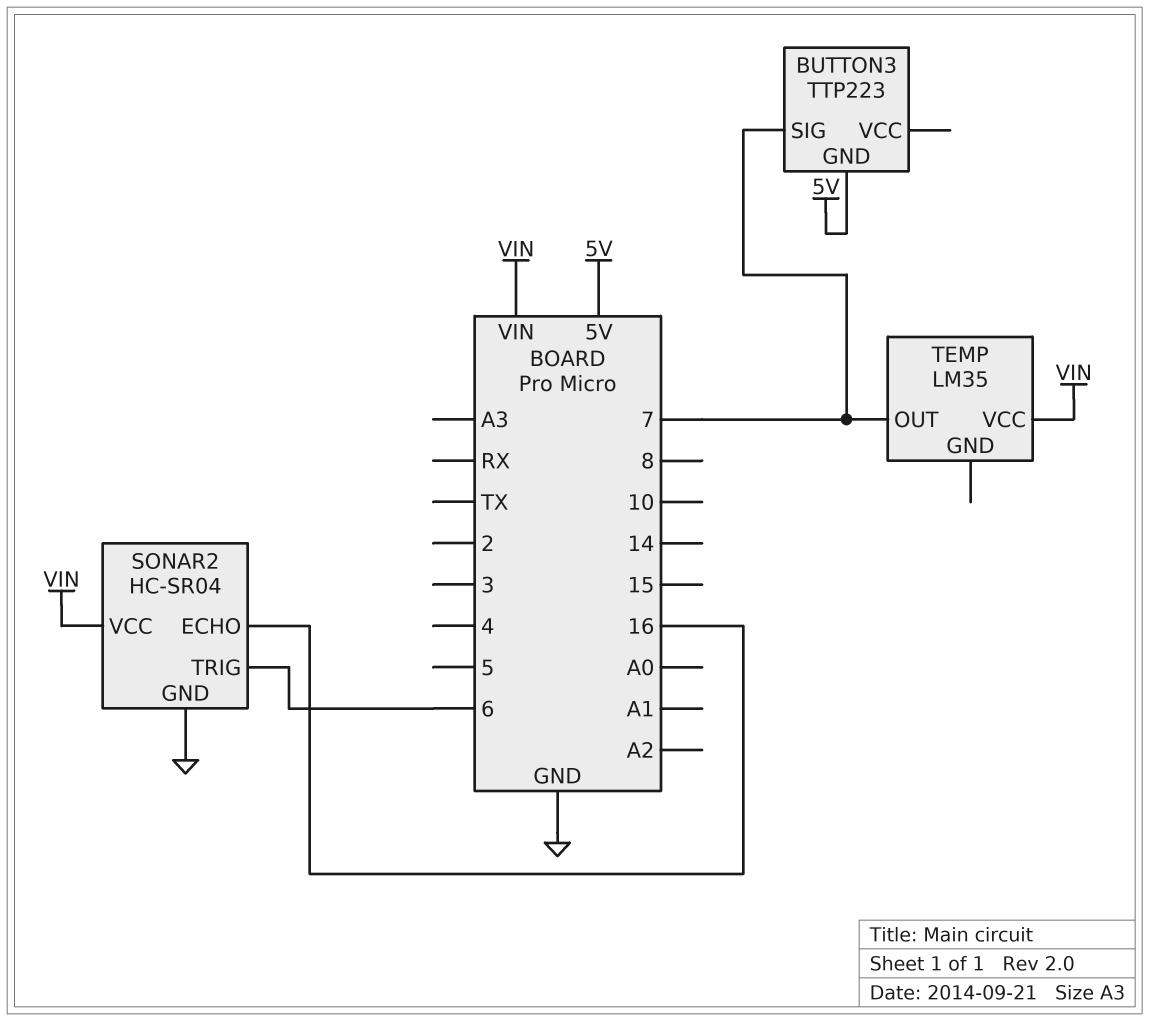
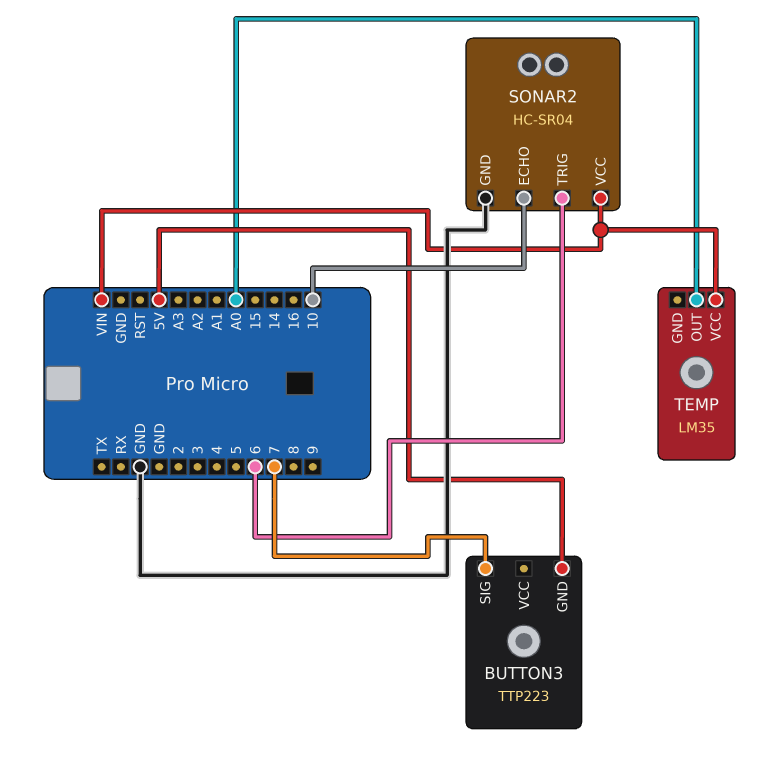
SONAR2 pin ECHO: 16 -> 10
TEMP pin OUT: 7 -> A0

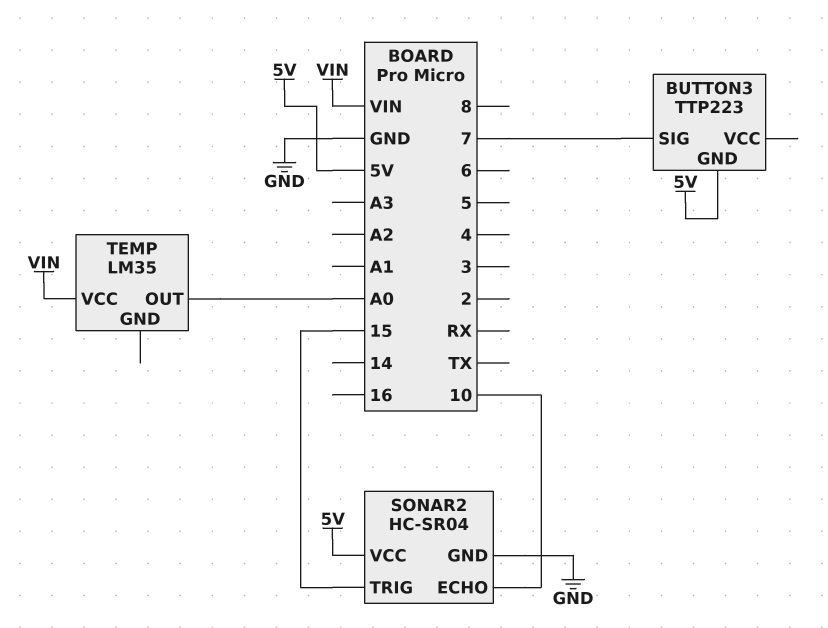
SONAR2 pin TRIG: 6 -> 15
SONAR2 pin VCC: VIN -> 5V

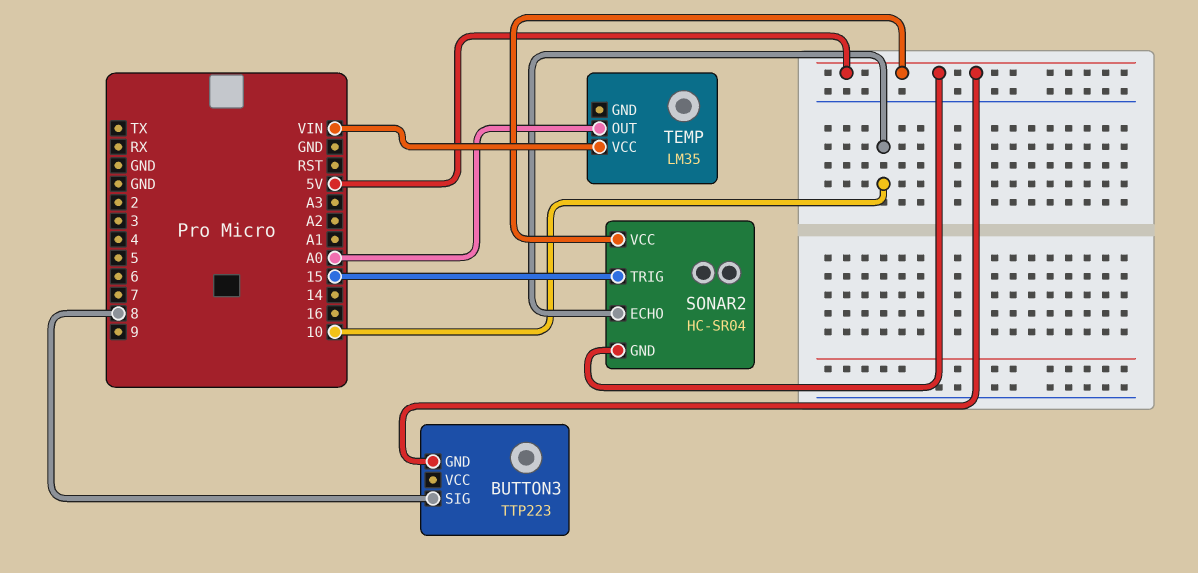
BUTTON3 pin SIG: 7 -> 8
SONAR2 pin GND: GND -> 5V

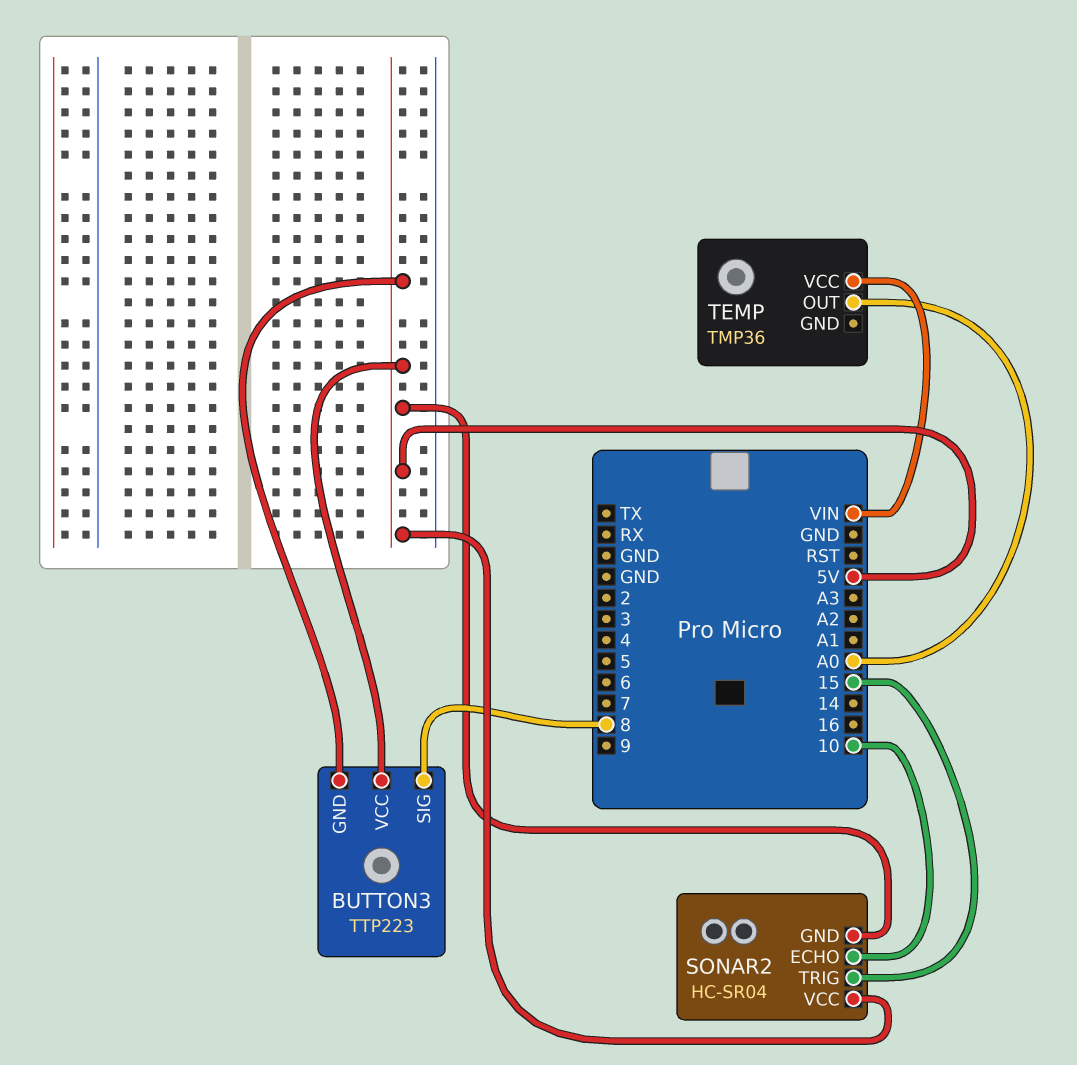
BUTTON3 pin VCC: none -> 5V
TEMP: LM35 -> TMP36

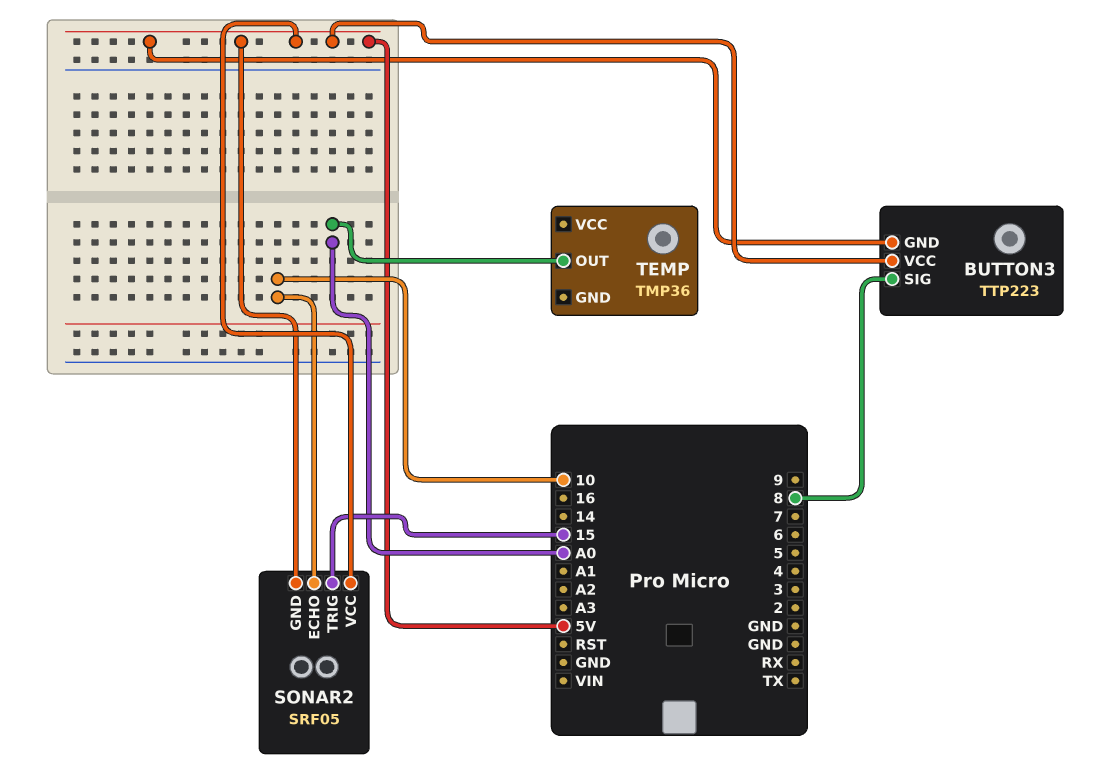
SONAR2: HC-SR04 -> SRF05
TEMP pin VCC: VIN -> none

